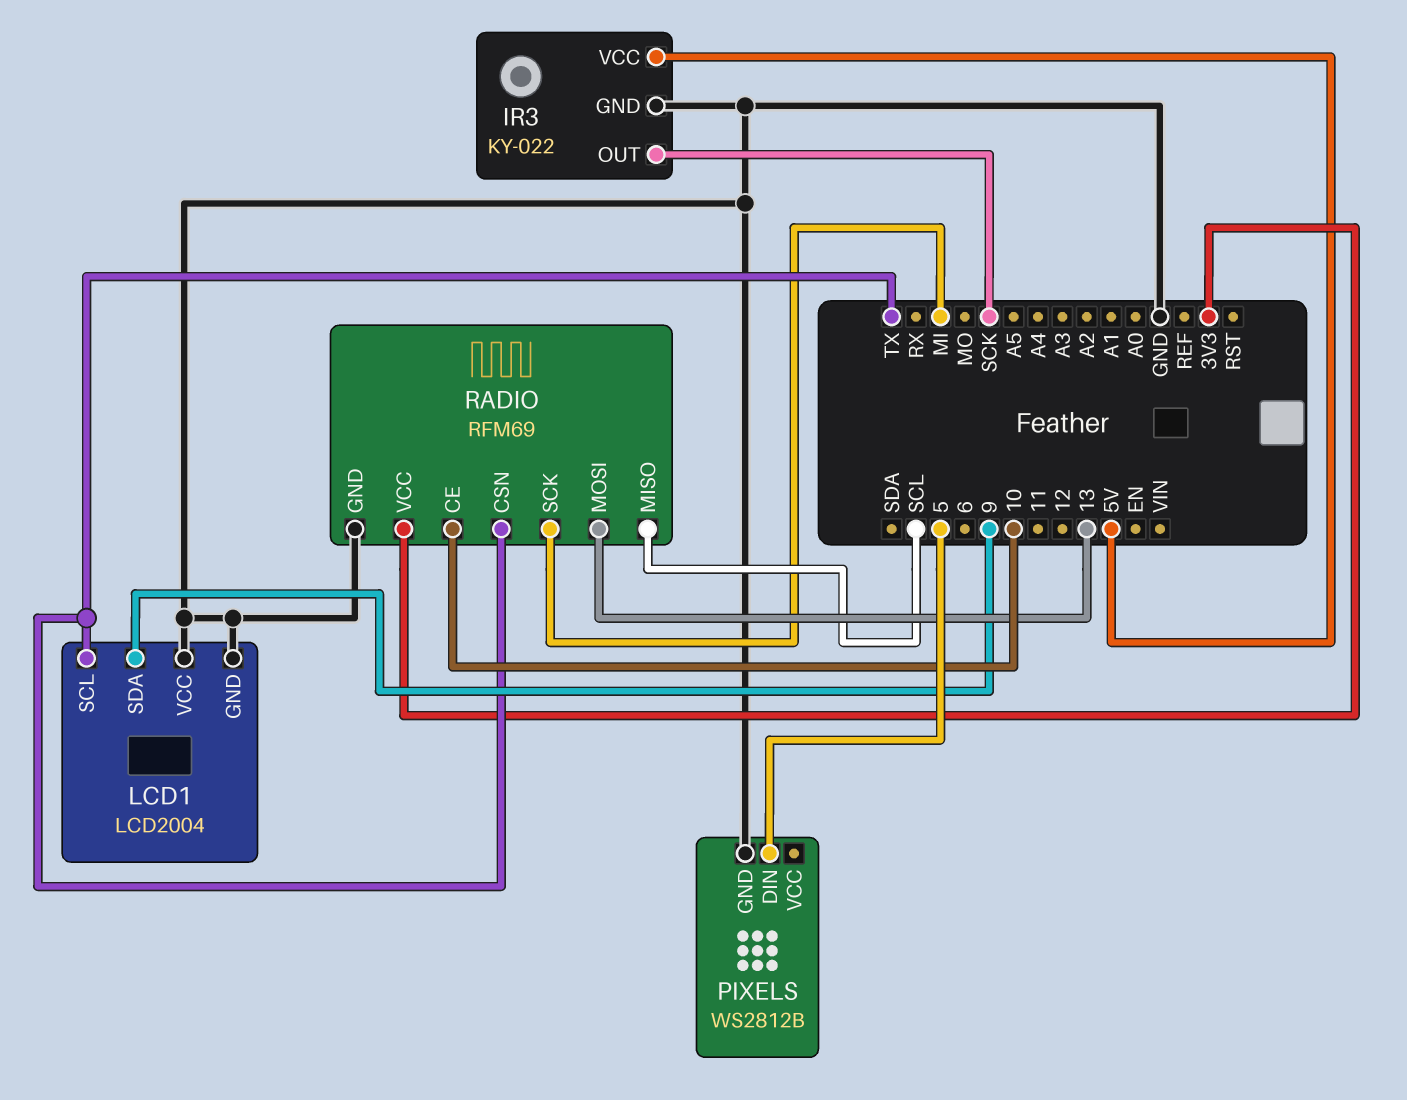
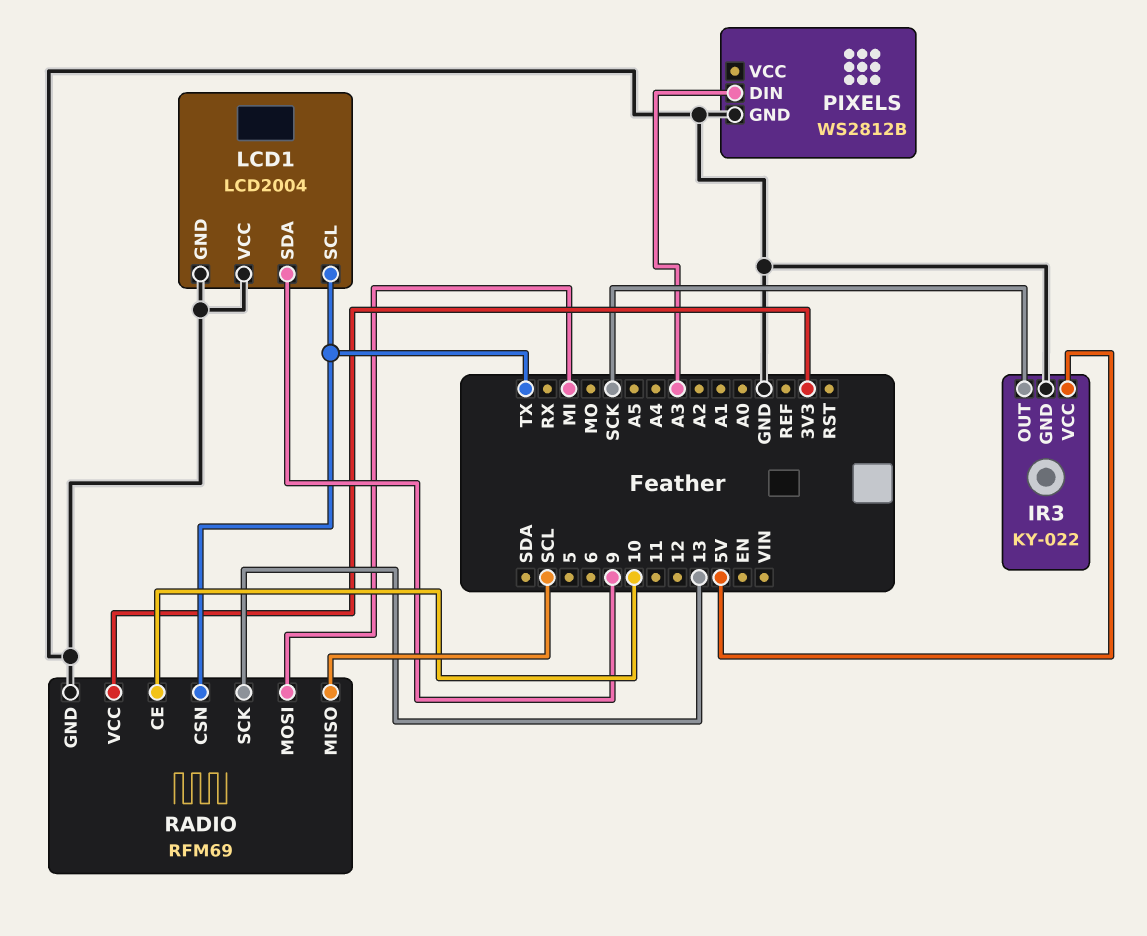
PIXELS pin DIN: 5 -> A3
RADIO pin MOSI: 13 -> MI
RADIO pin SCK: MI -> 13

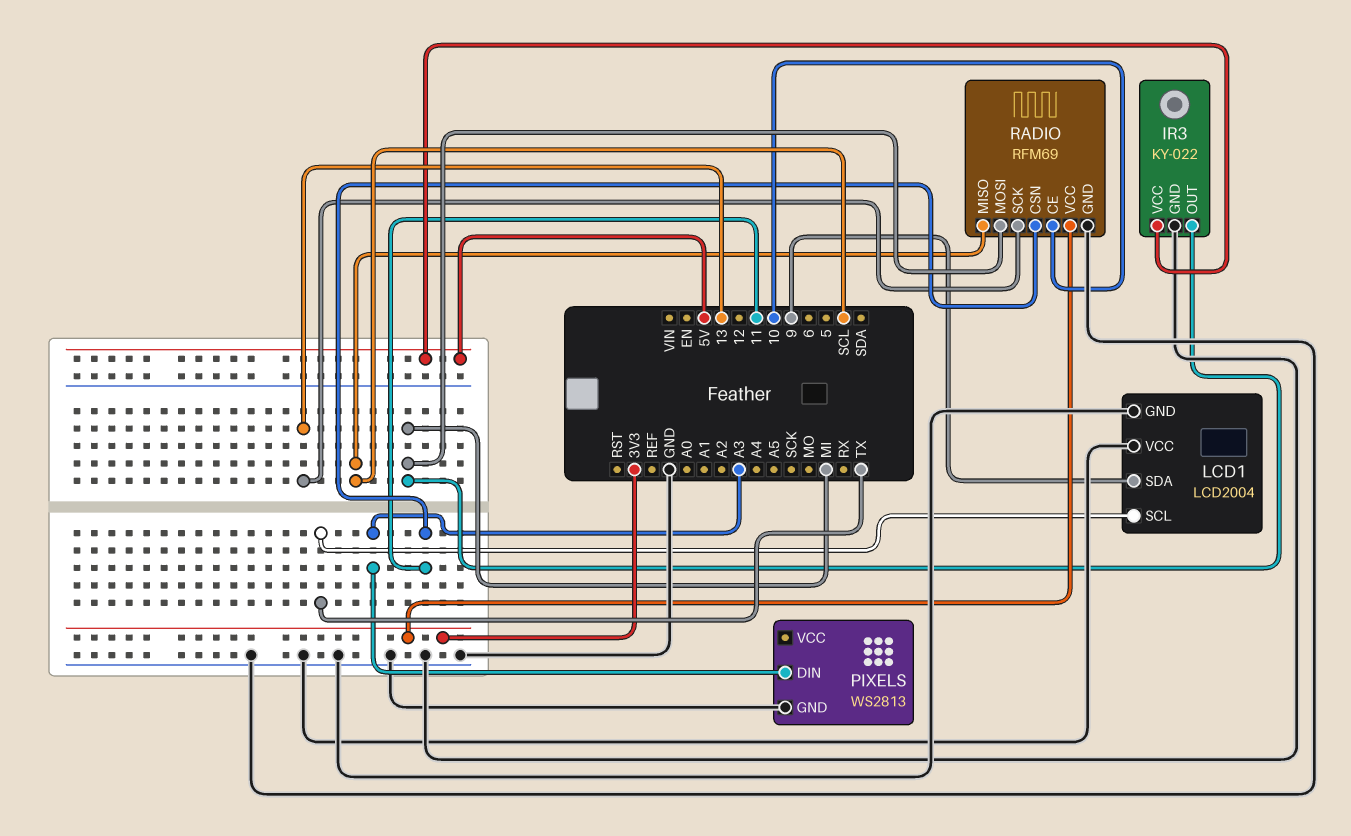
IR3 pin OUT: SCK -> MI
PIXELS: WS2812B -> WS2813
RADIO pin CSN: TX -> 11

